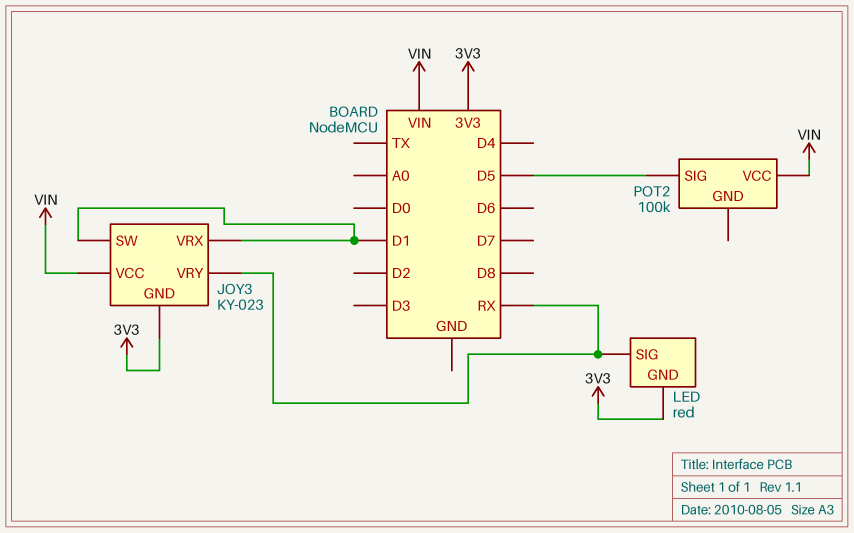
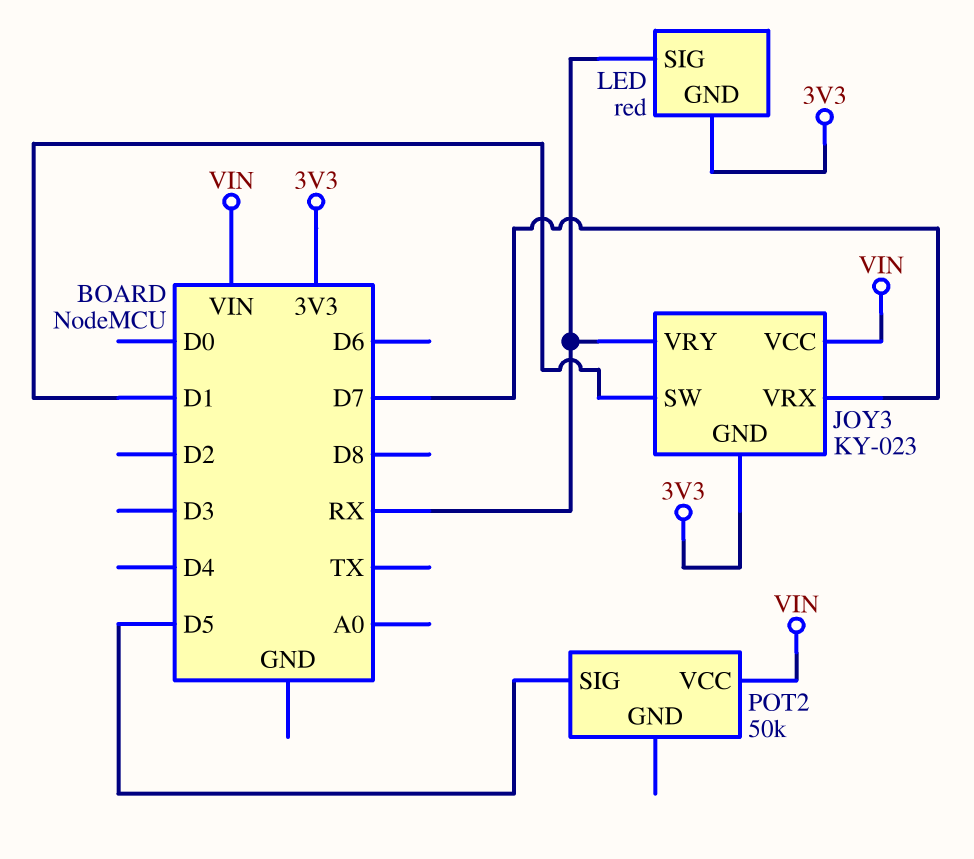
JOY3 pin VRX: D1 -> D7
POT2: 100k -> 50k

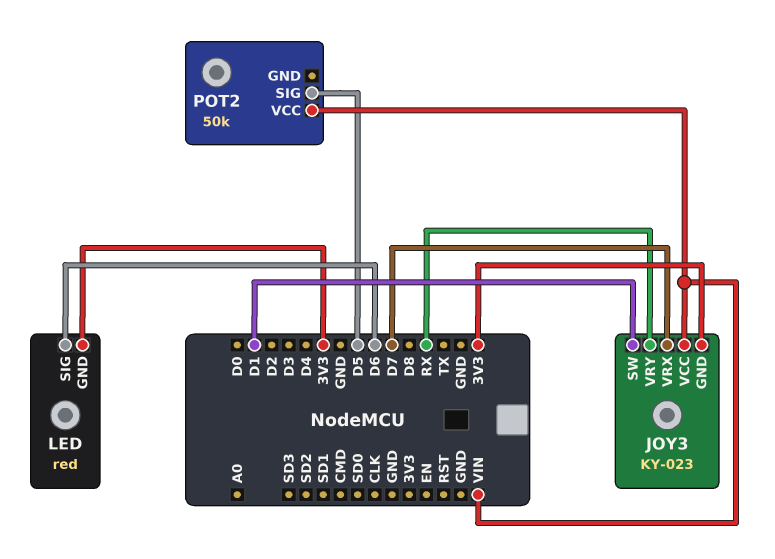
LED pin SIG: RX -> D6

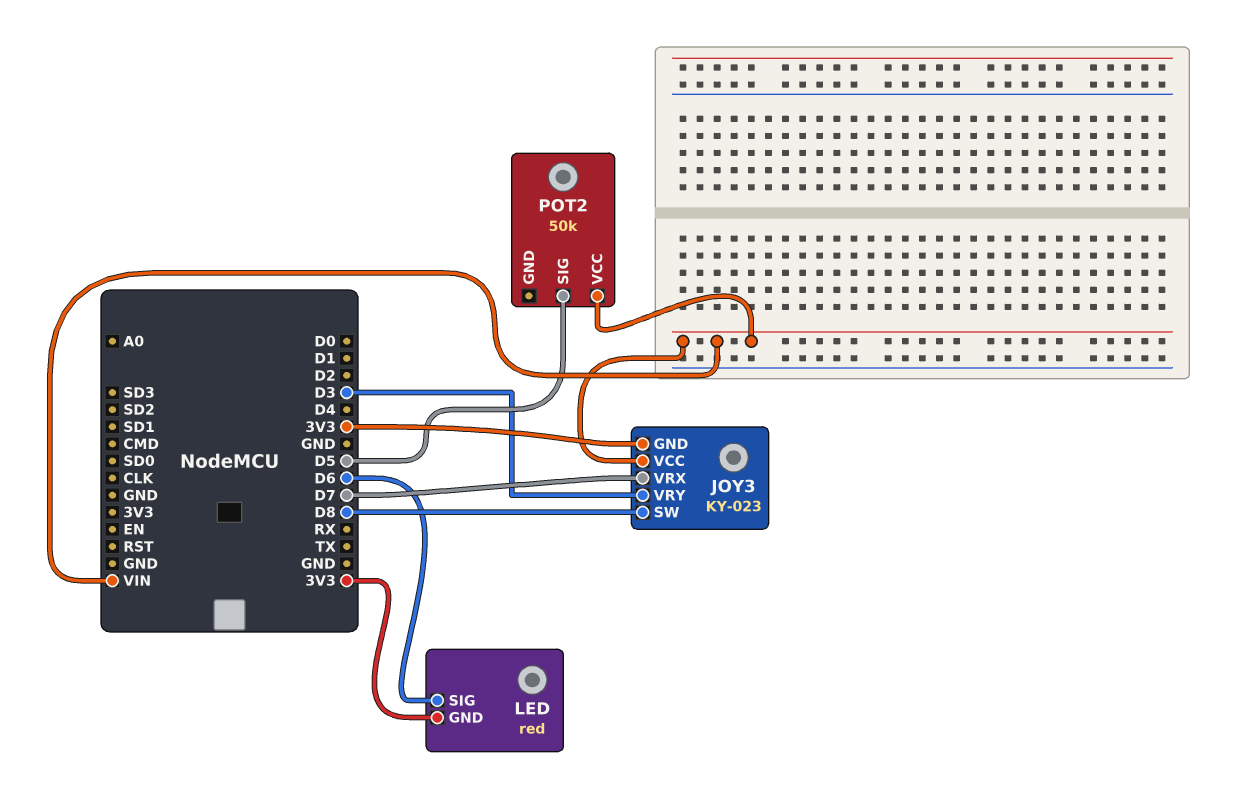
JOY3 pin SW: D1 -> D8
JOY3 pin VRY: RX -> D3

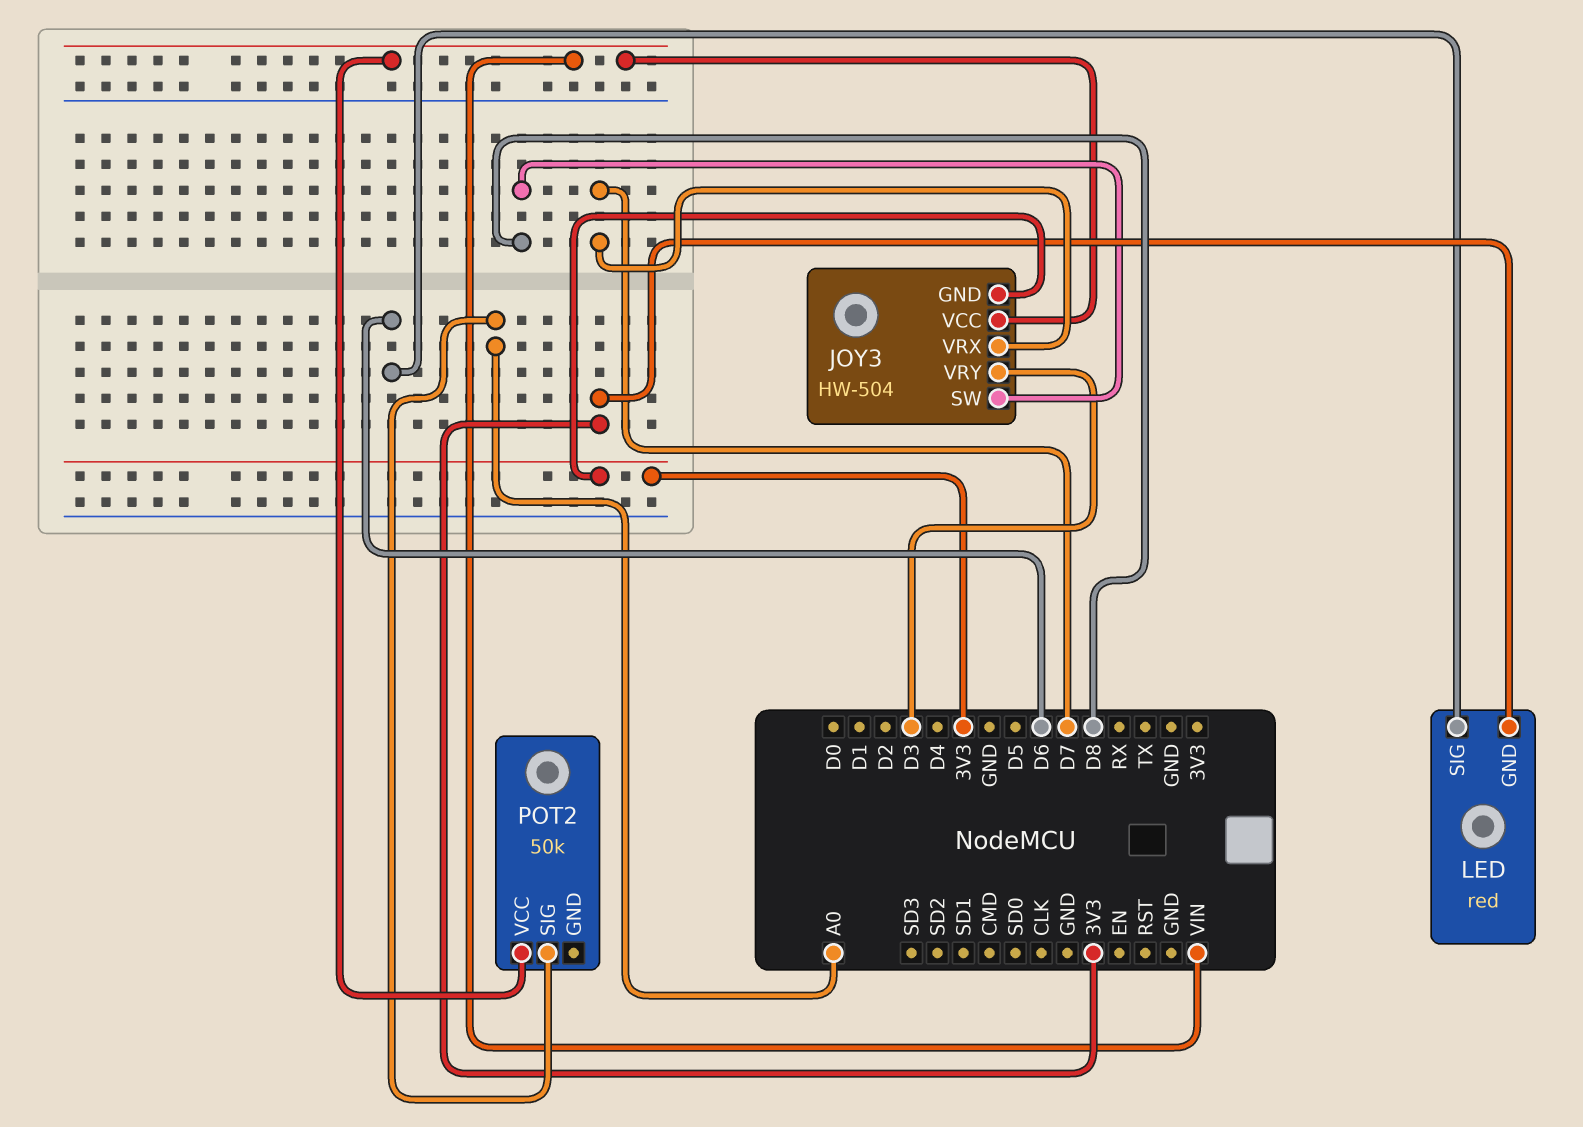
JOY3: KY-023 -> HW-504
POT2 pin SIG: D5 -> A0

